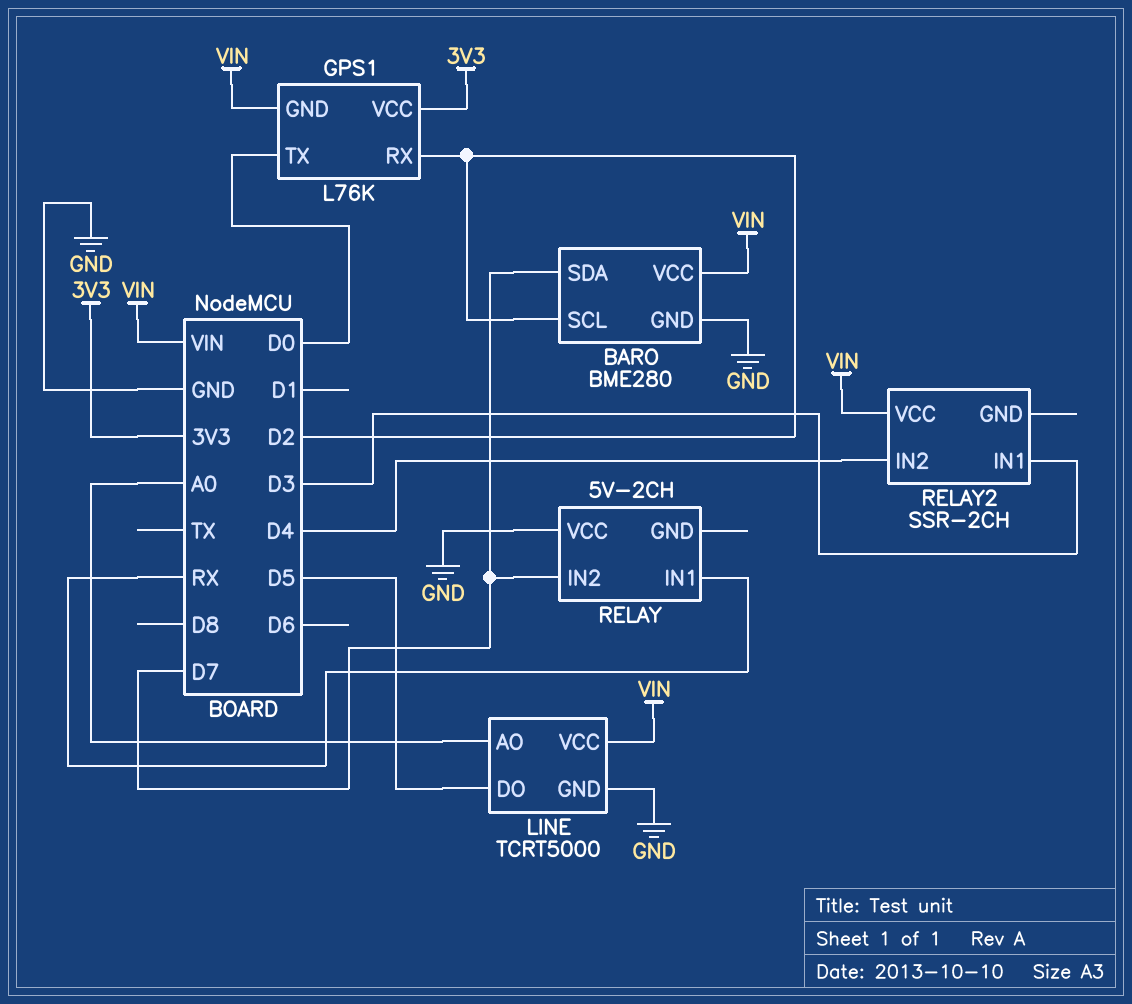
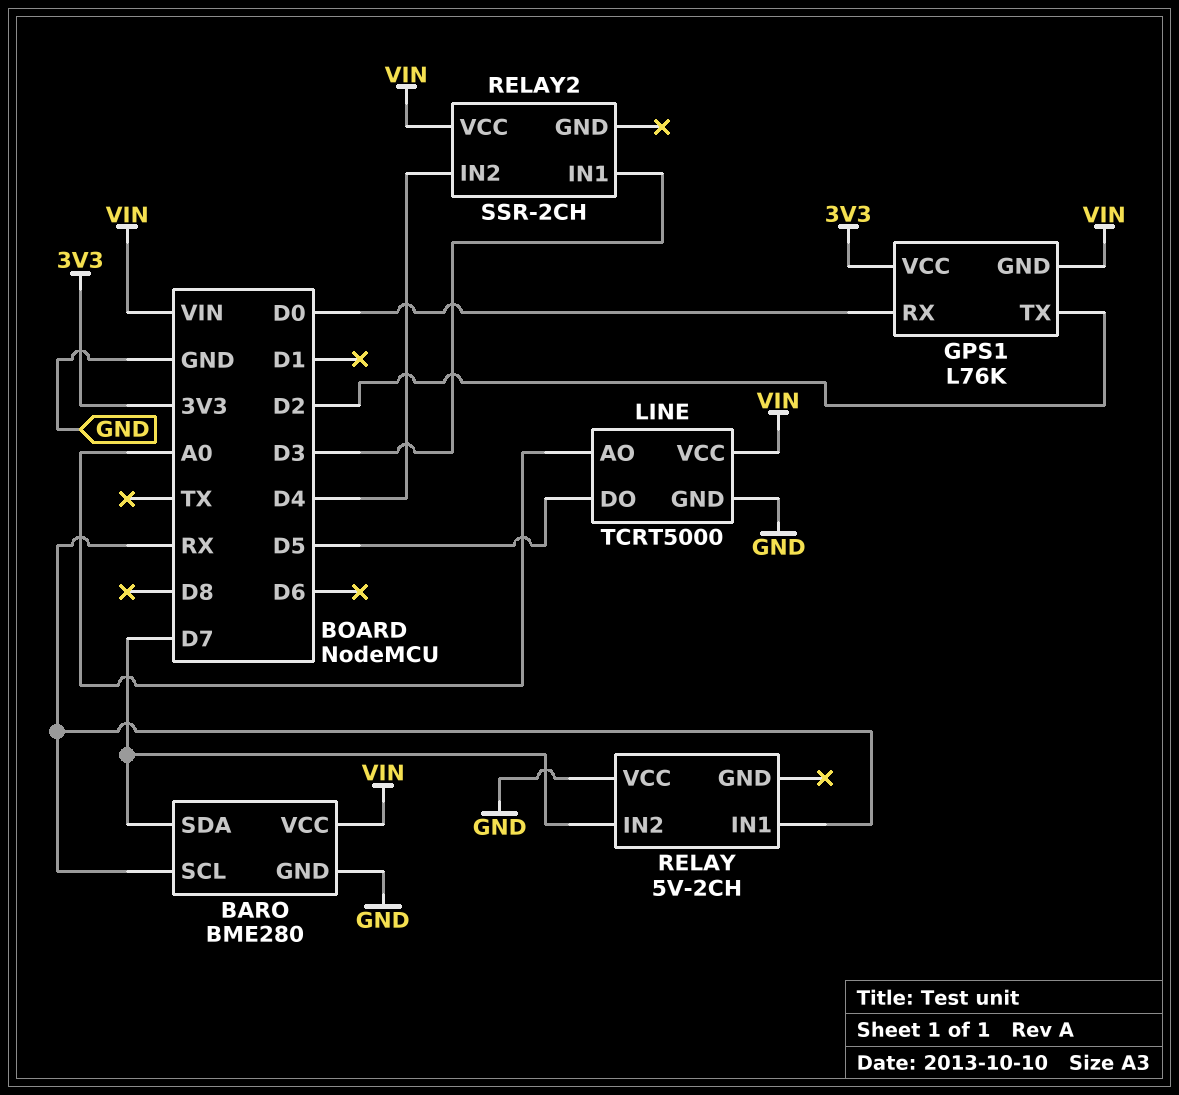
BARO pin SCL: D2 -> RX
GPS1 pin RX: D2 -> D0
GPS1 pin TX: D0 -> D2

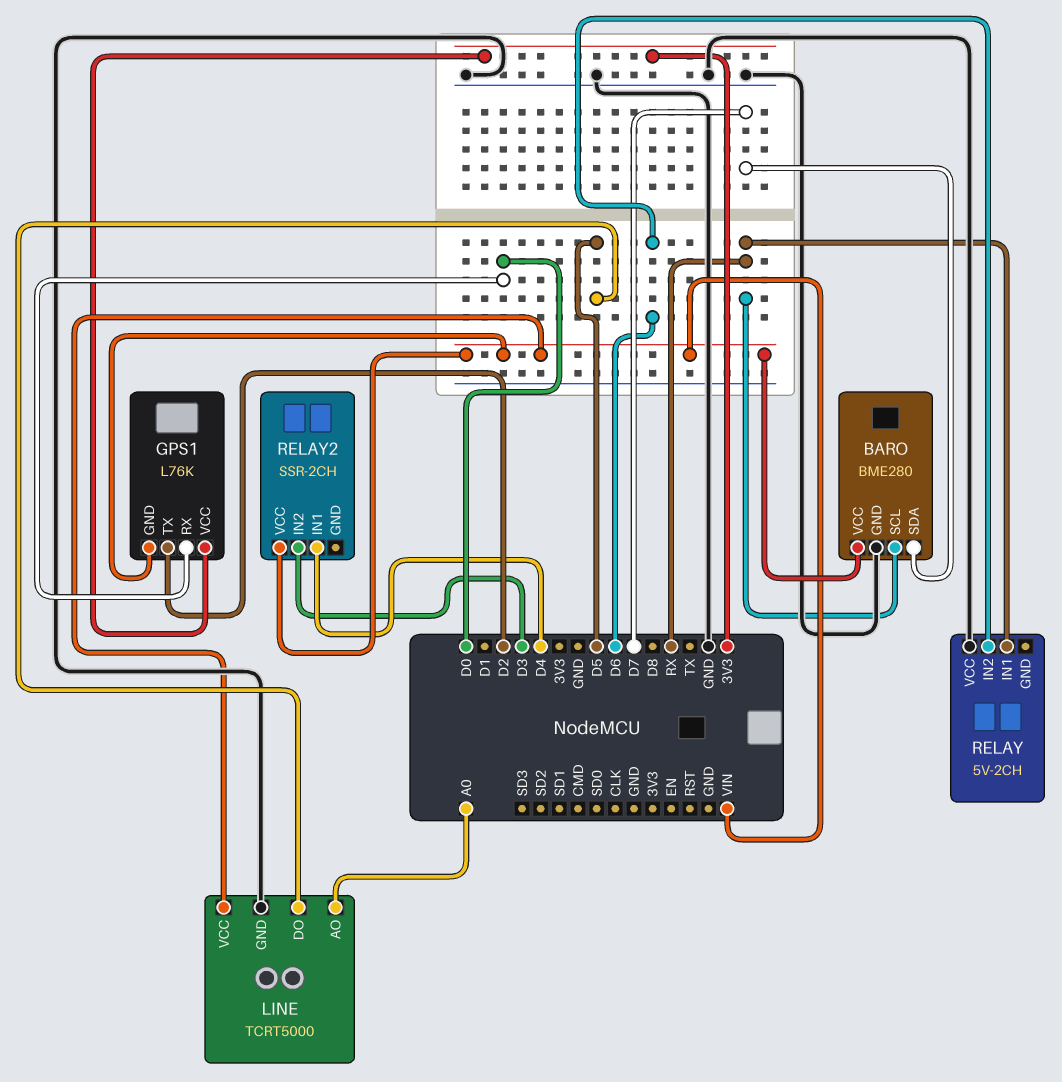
RELAY pin IN2: D7 -> D6
RELAY2 pin IN1: D3 -> D4
RELAY2 pin IN2: D4 -> D3

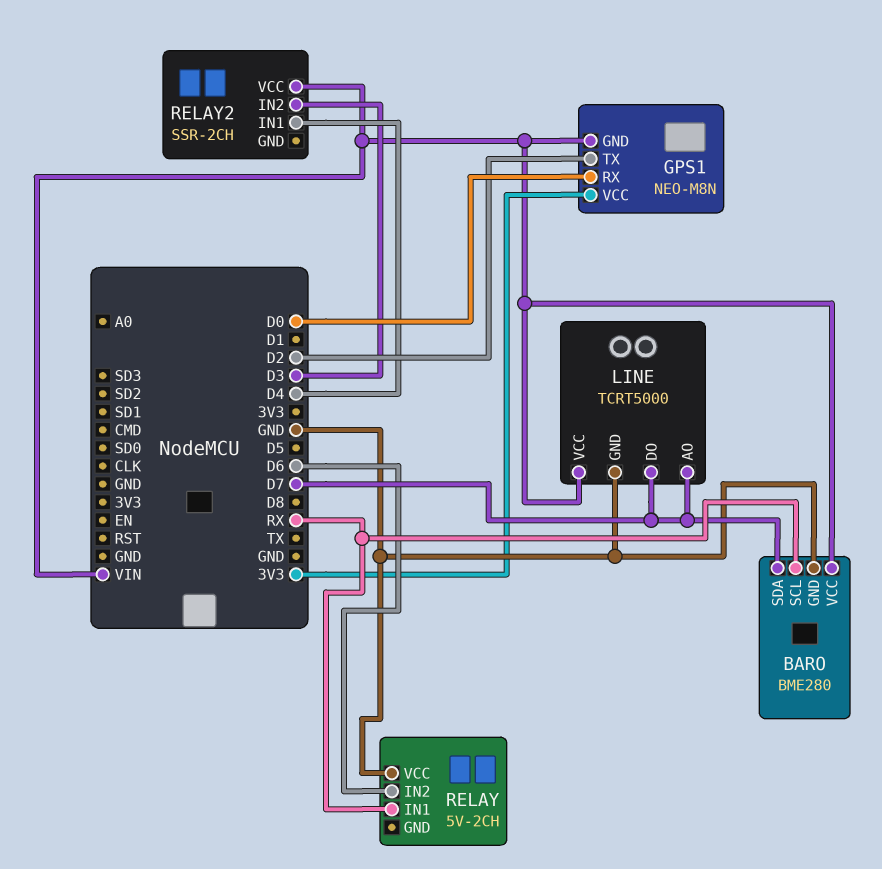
GPS1: L76K -> NEO-M8N
LINE pin AO: A0 -> D7
LINE pin DO: D5 -> D7

